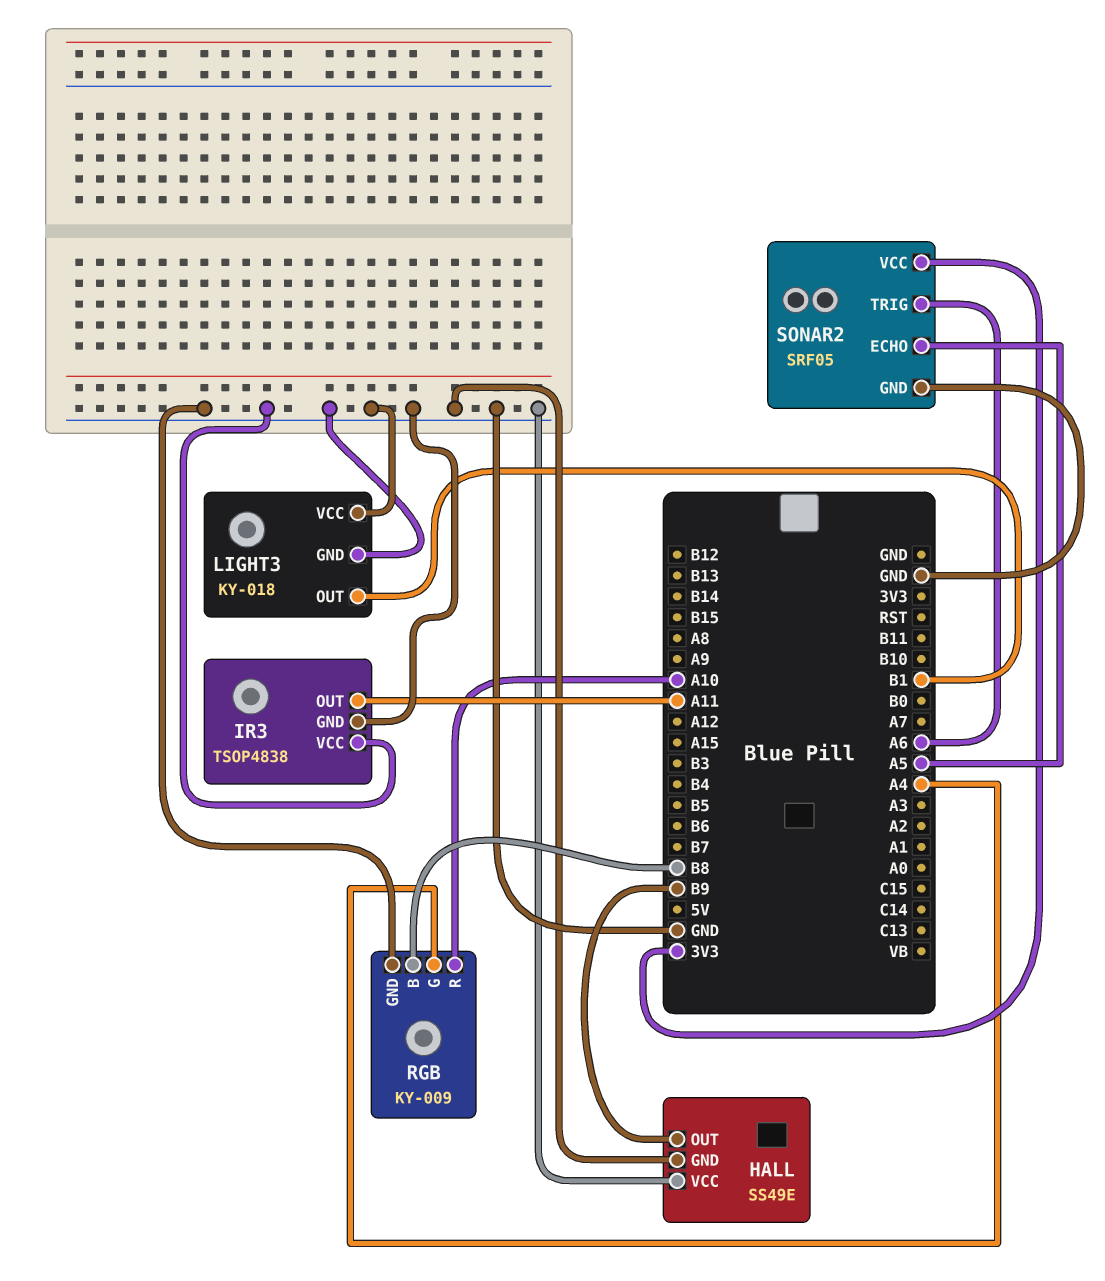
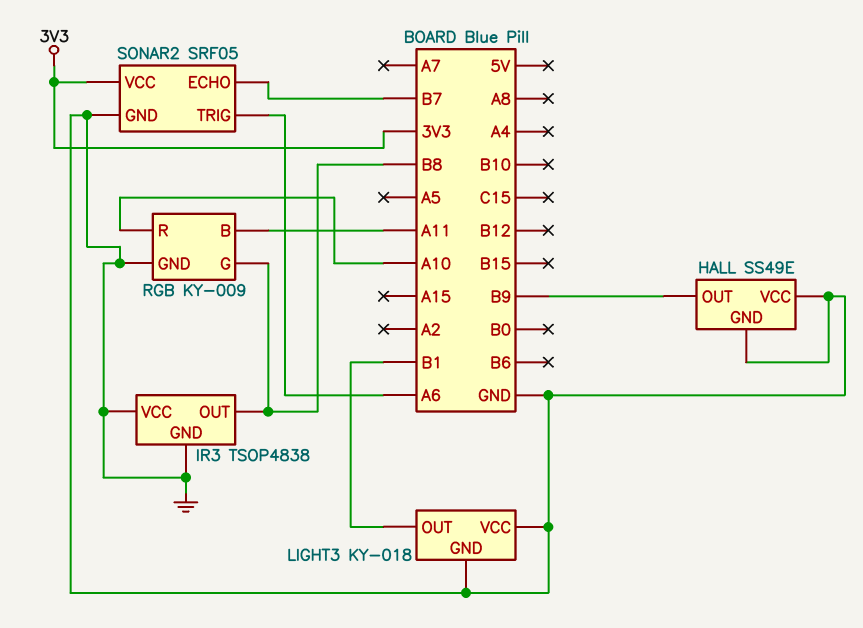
IR3 pin OUT: A11 -> B8
RGB pin B: B8 -> A11
RGB pin G: A4 -> B8
SONAR2 pin ECHO: A5 -> B7

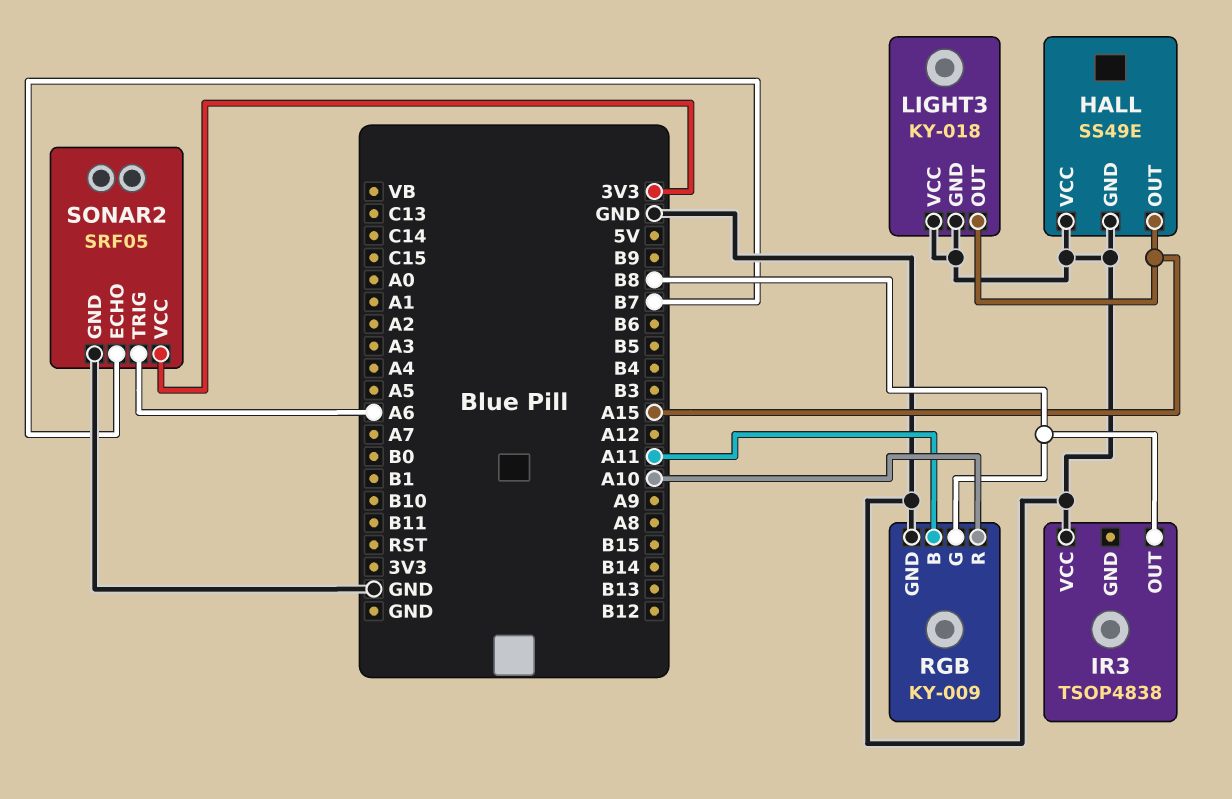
HALL pin OUT: B9 -> A15
IR3 pin GND: GND -> none
LIGHT3 pin OUT: B1 -> A15

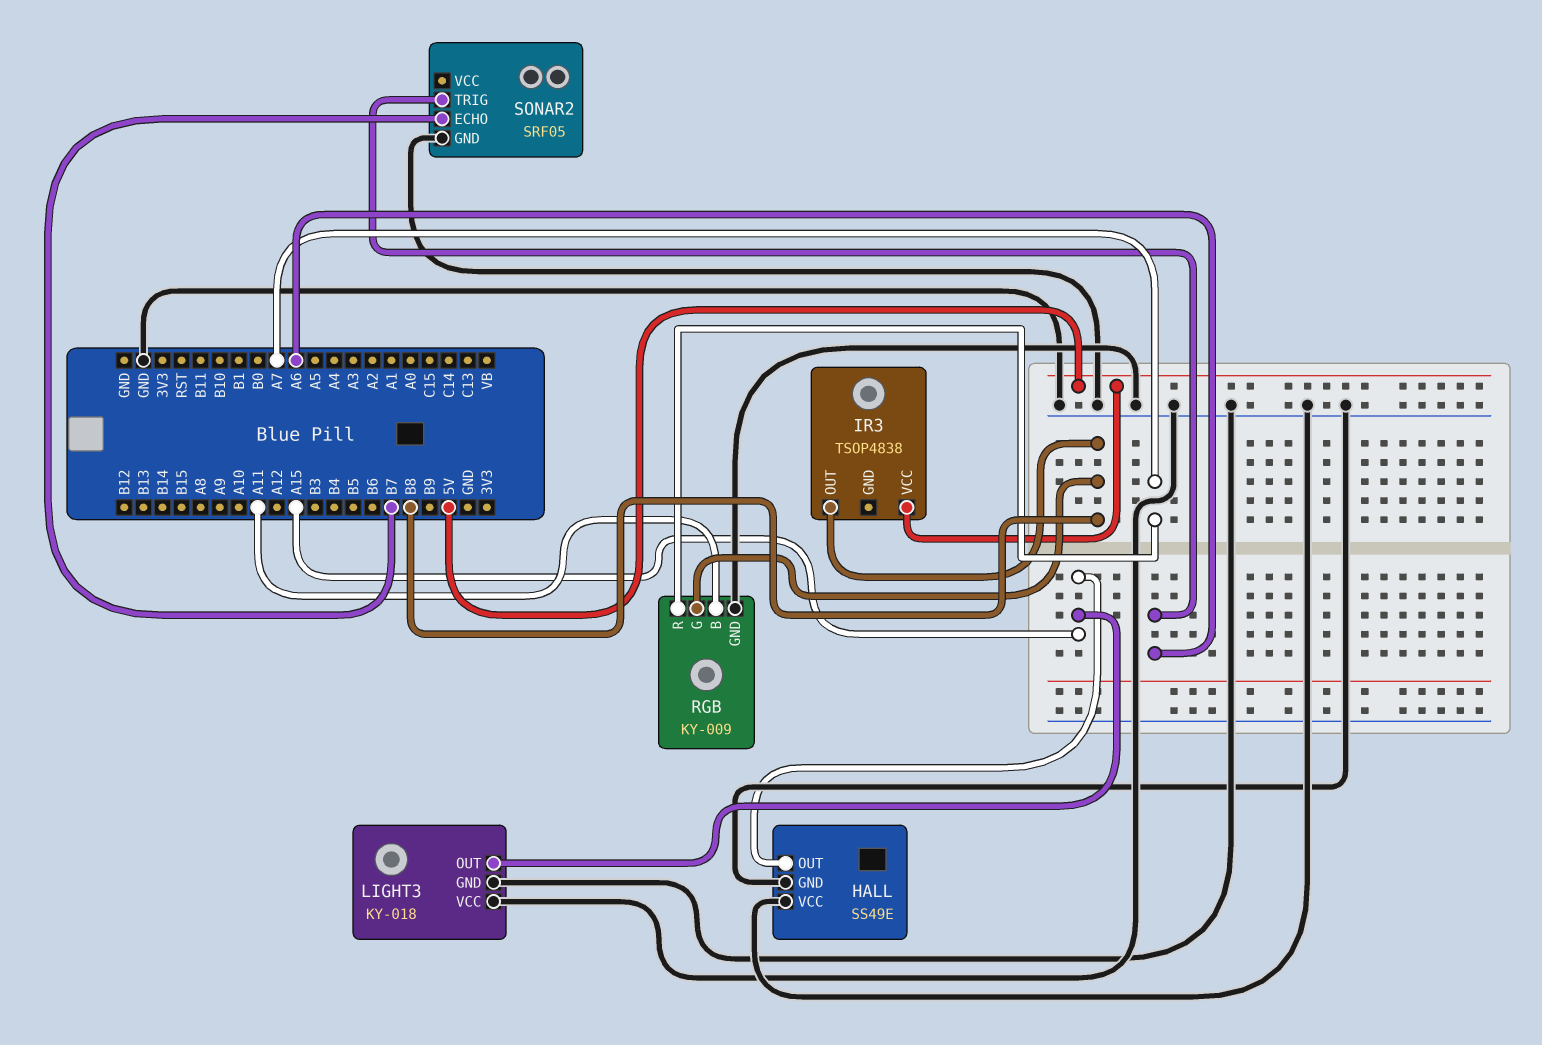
IR3 pin VCC: GND -> 5V
RGB pin R: A10 -> A7
SONAR2 pin VCC: 3V3 -> none

